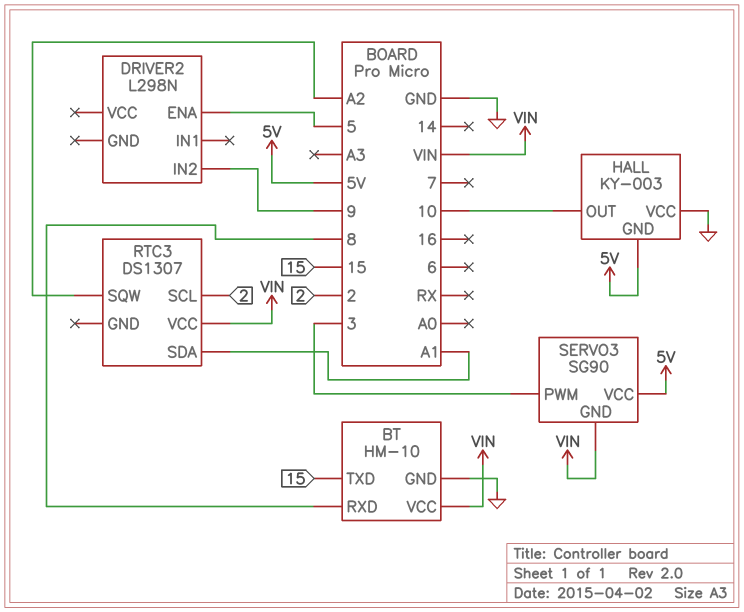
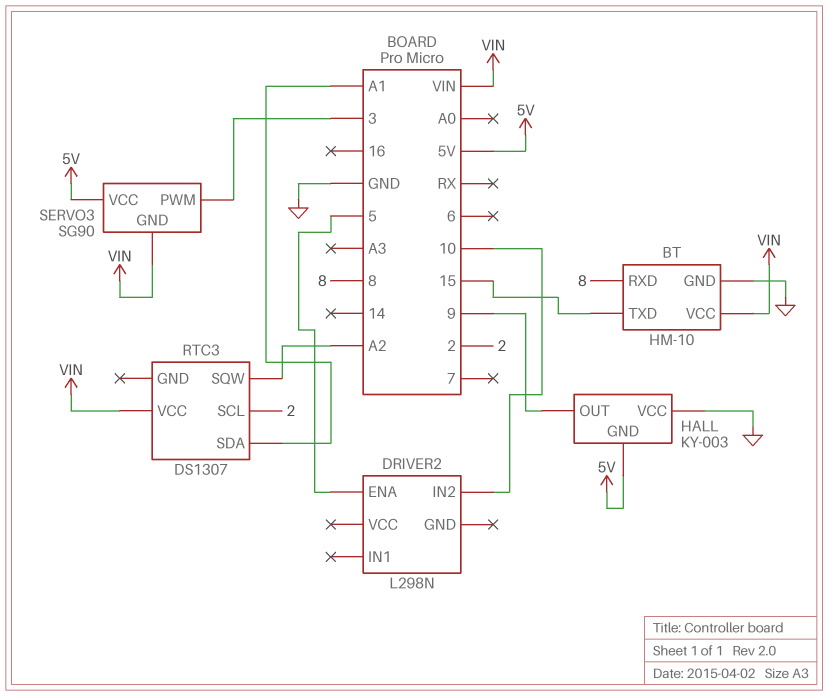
DRIVER2 pin IN2: 9 -> 10
HALL pin OUT: 10 -> 9

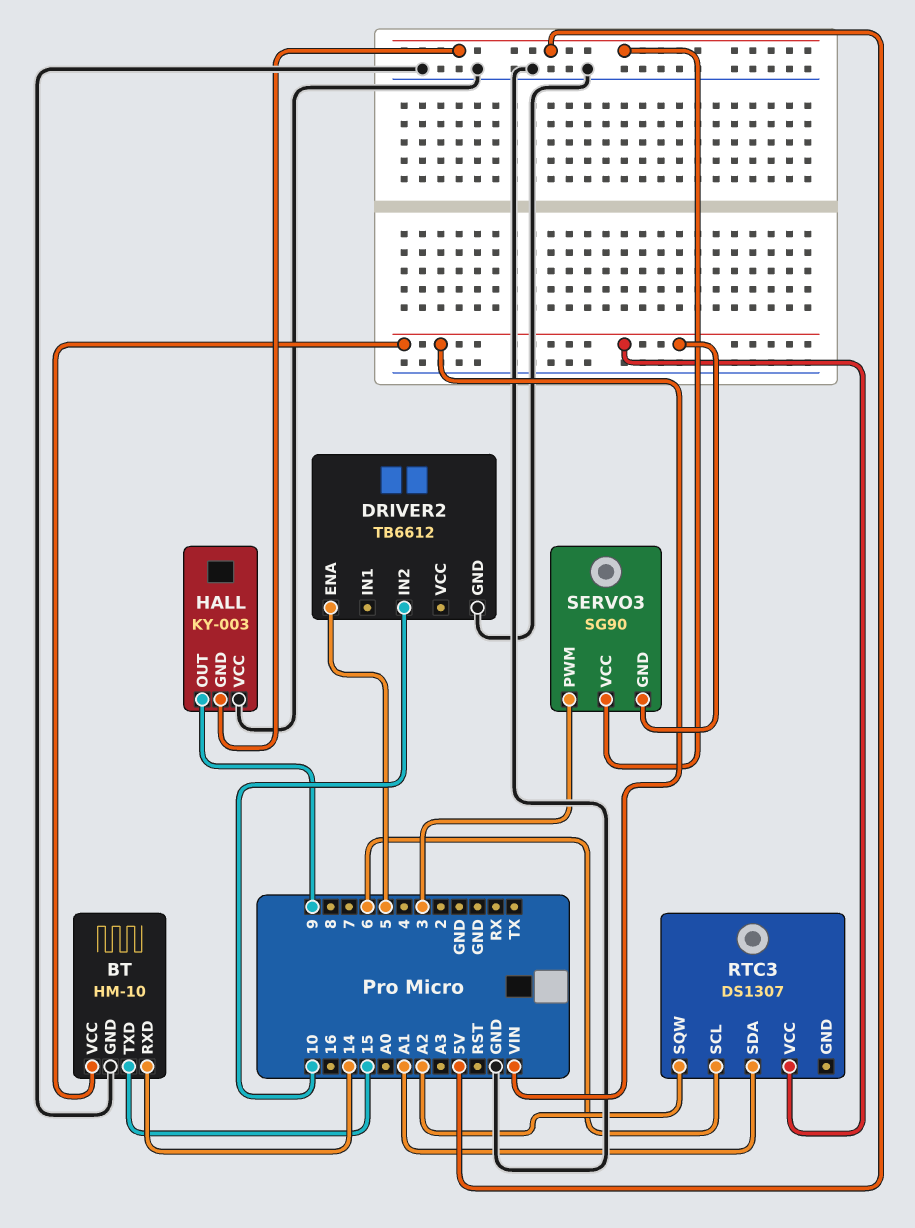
BT pin RXD: 8 -> 14
DRIVER2: L298N -> TB6612
DRIVER2 pin GND: none -> GND
RTC3 pin SCL: 2 -> 6

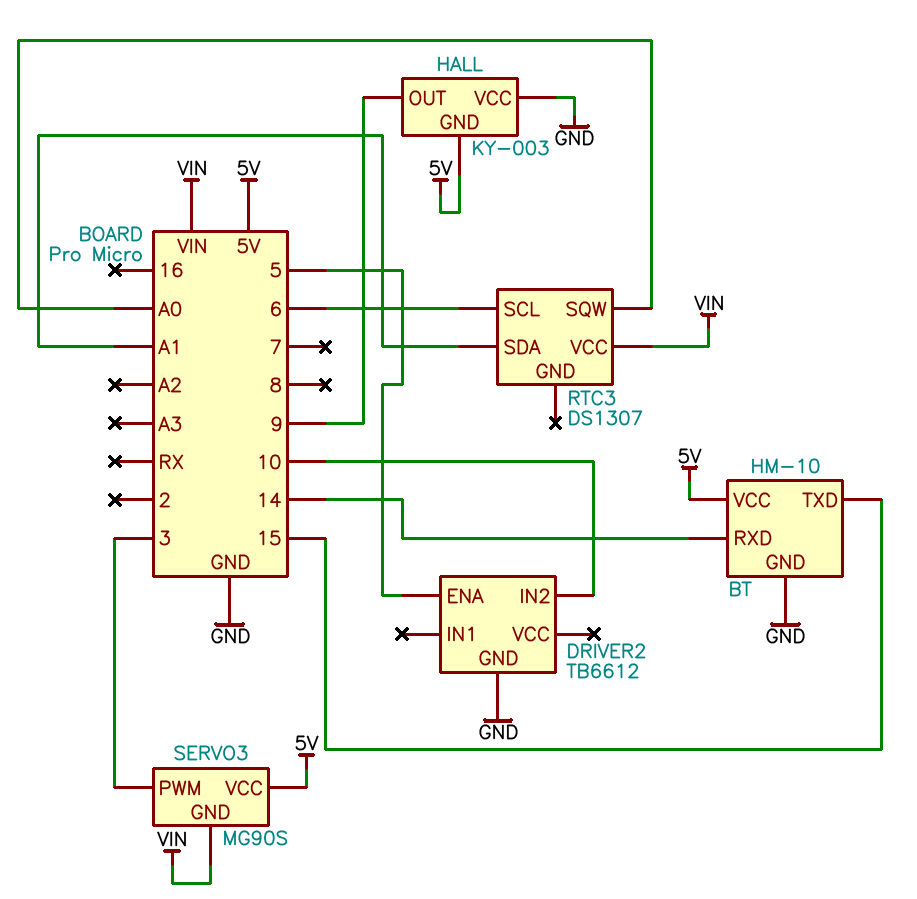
BT pin VCC: VIN -> 5V
RTC3 pin SQW: A2 -> A0
SERVO3: SG90 -> MG90S

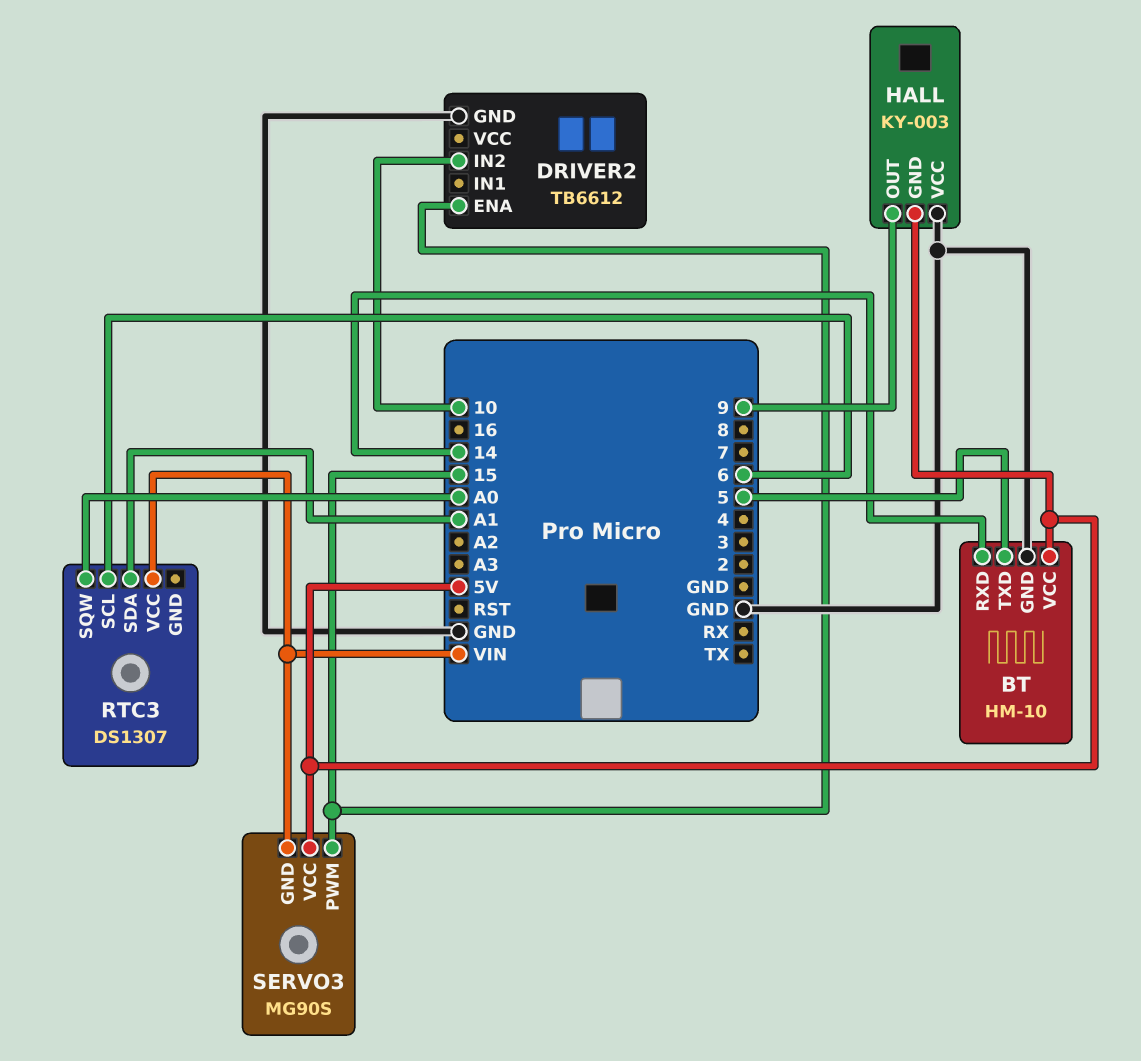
BT pin TXD: 15 -> 5
DRIVER2 pin ENA: 5 -> 15
SERVO3 pin PWM: 3 -> 15

